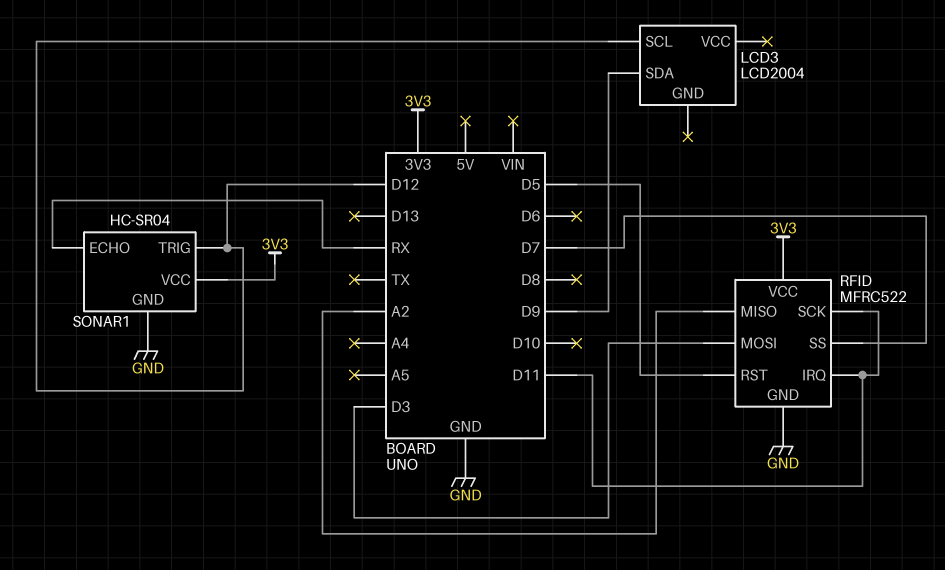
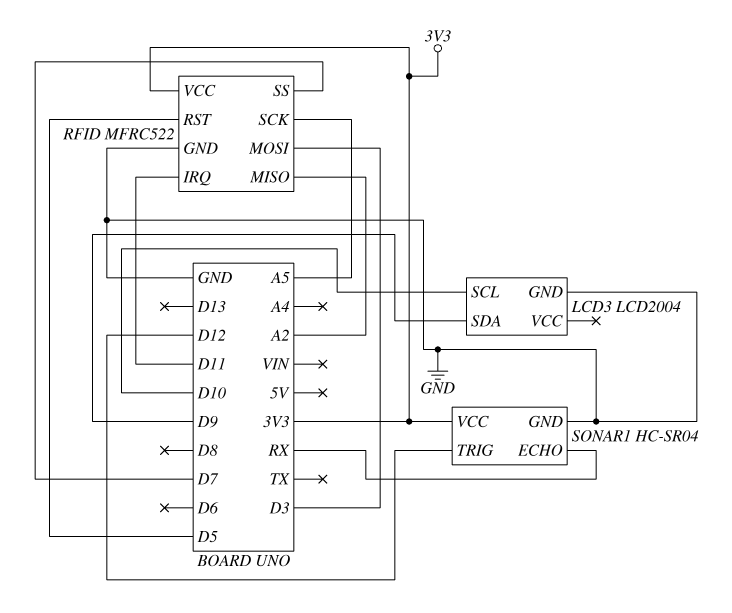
LCD3 pin GND: none -> GND
LCD3 pin SCL: D12 -> D10
RFID pin SCK: D11 -> A5

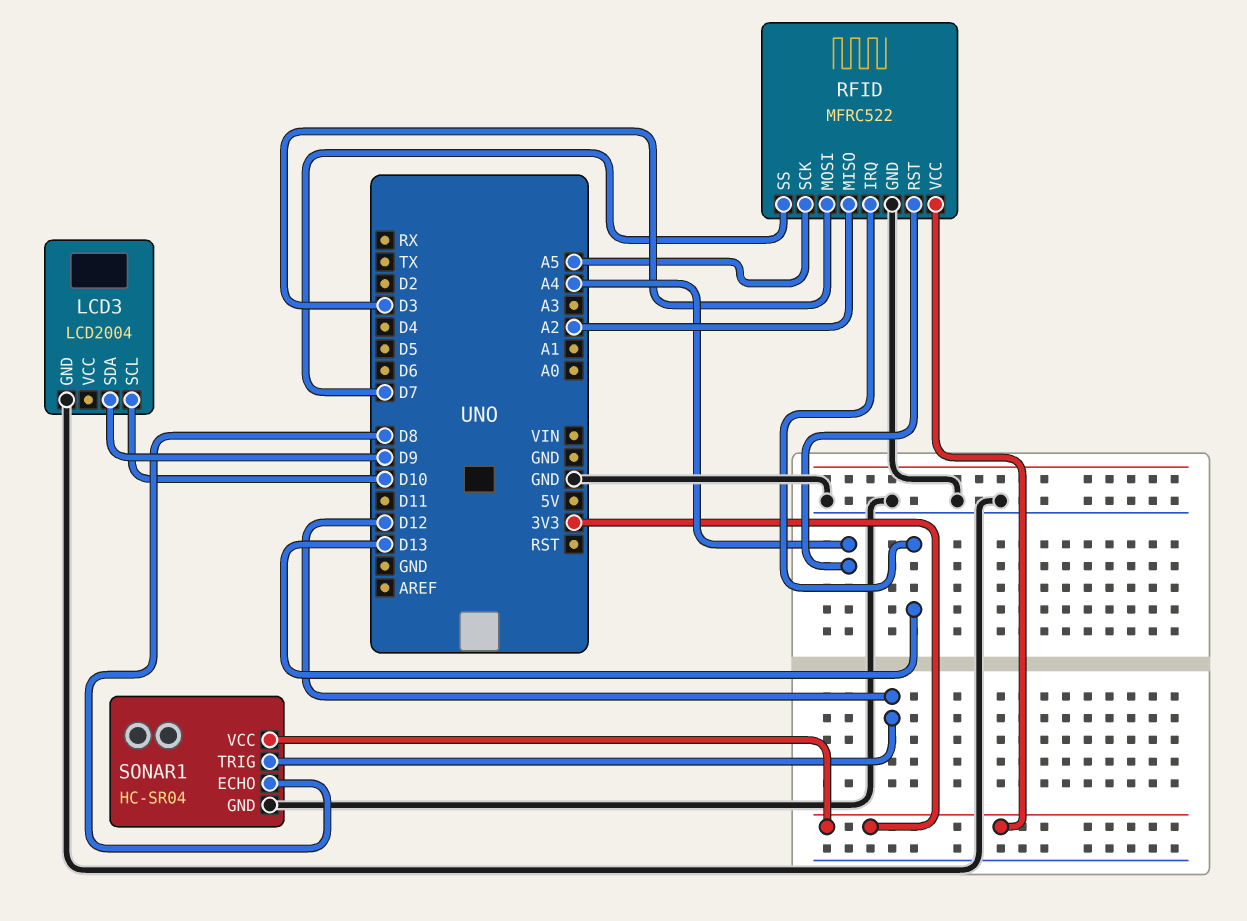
RFID pin IRQ: D11 -> D13
RFID pin RST: D5 -> A4
SONAR1 pin ECHO: RX -> D8

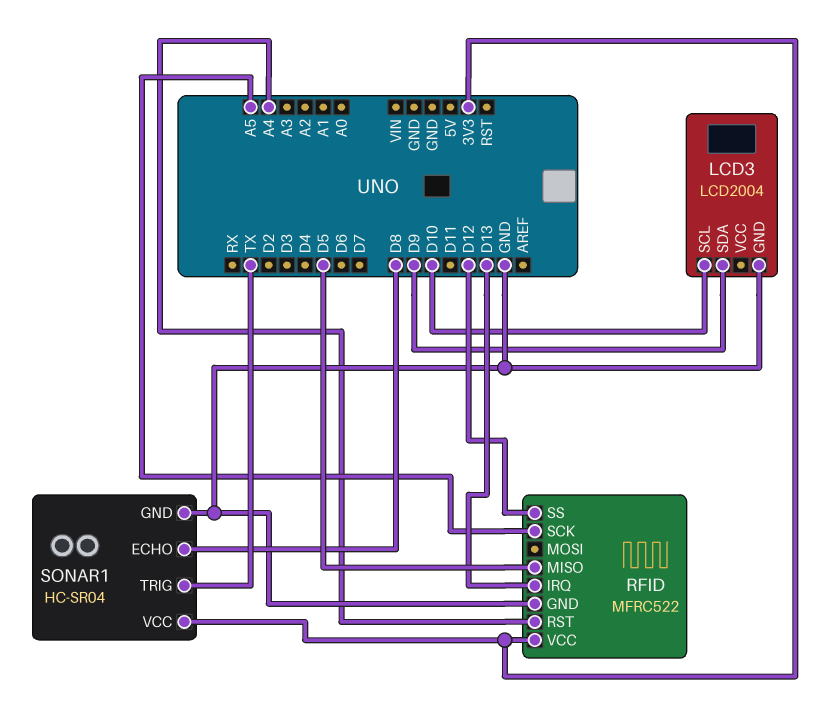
RFID pin MISO: A2 -> D5
RFID pin MOSI: D3 -> none
RFID pin SS: D7 -> D12
SONAR1 pin TRIG: D12 -> TX

